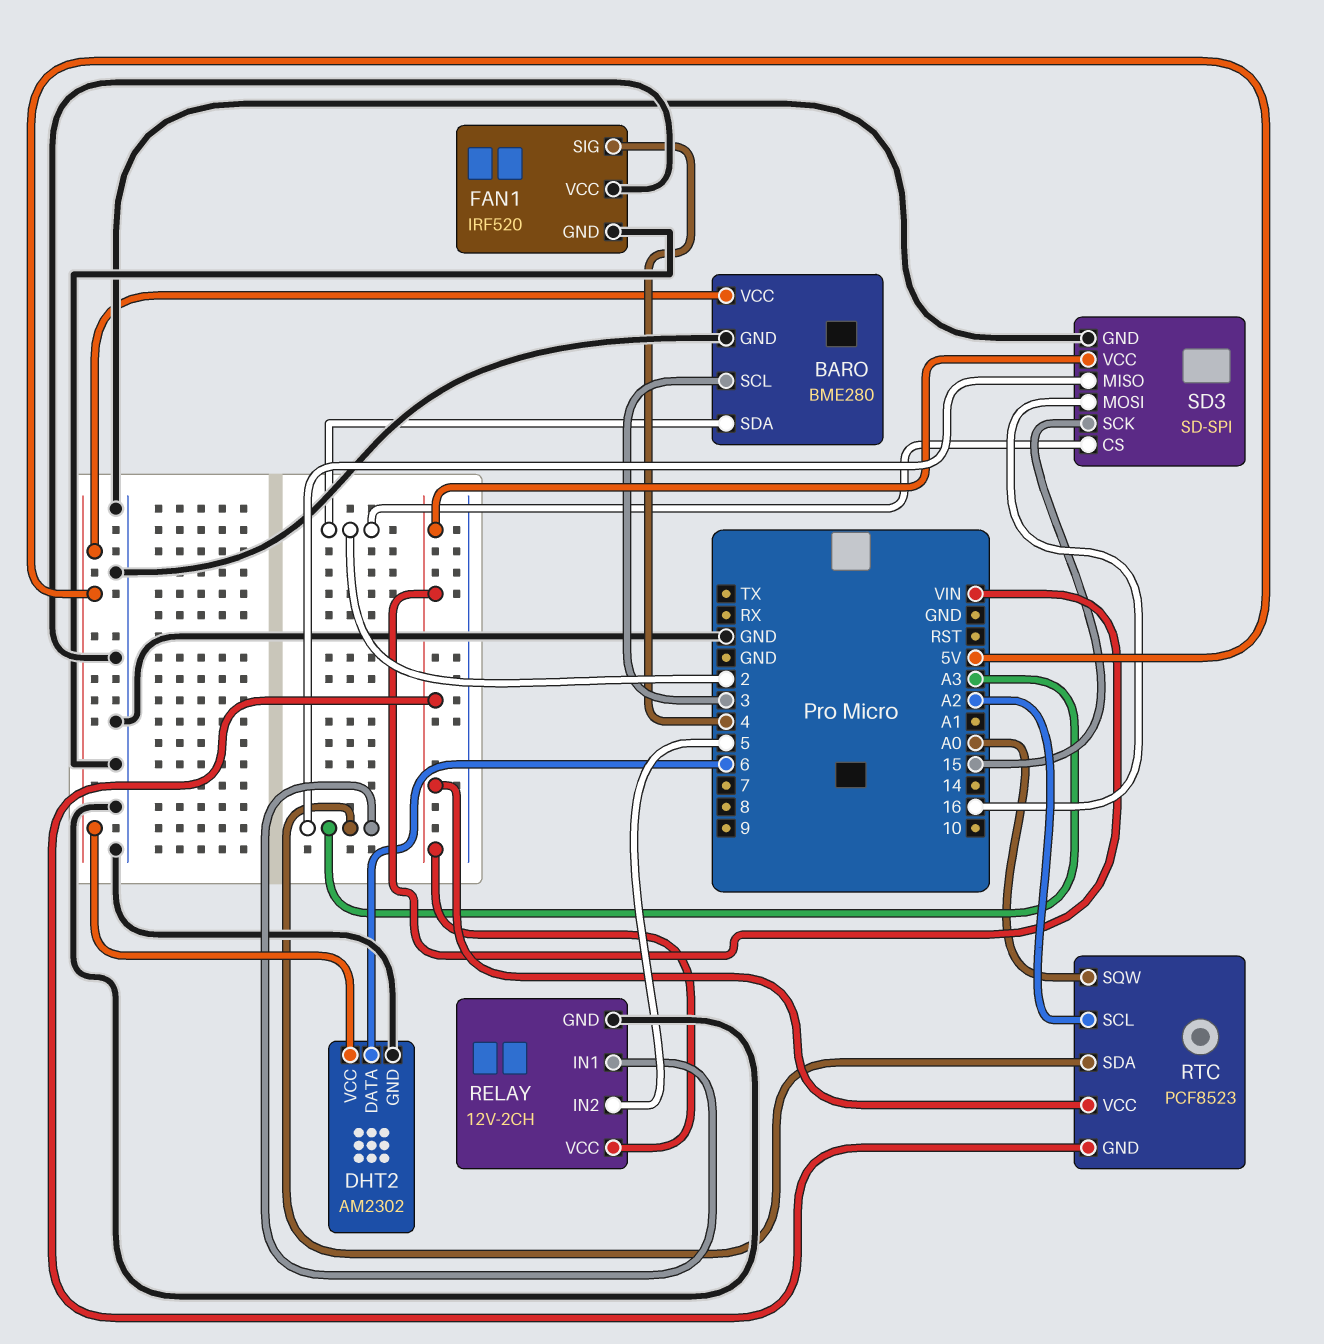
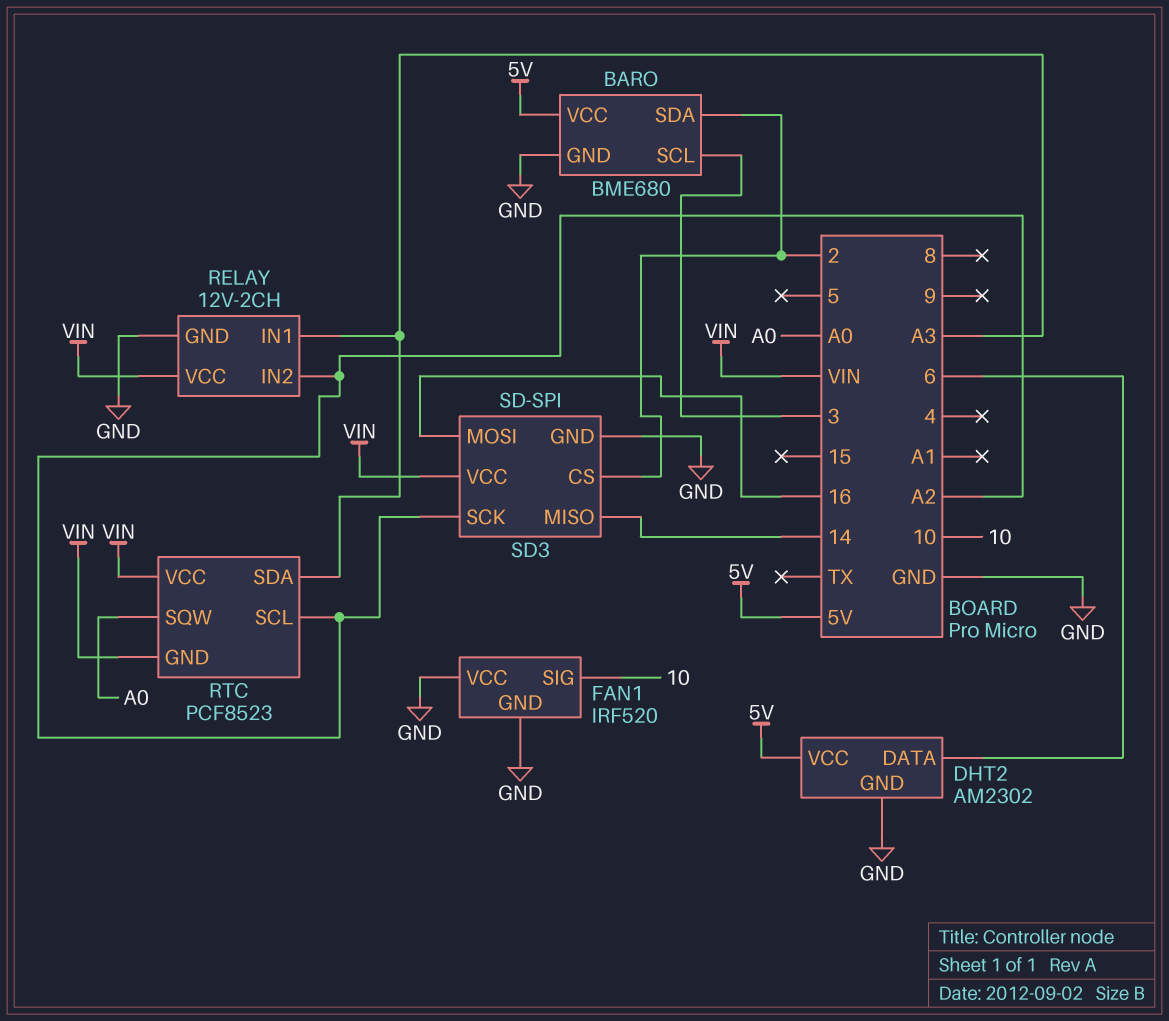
BARO: BME280 -> BME680
FAN1 pin SIG: 4 -> 10
RELAY pin IN2: 5 -> A2
SD3 pin MISO: A3 -> 14
SD3 pin SCK: 15 -> A2

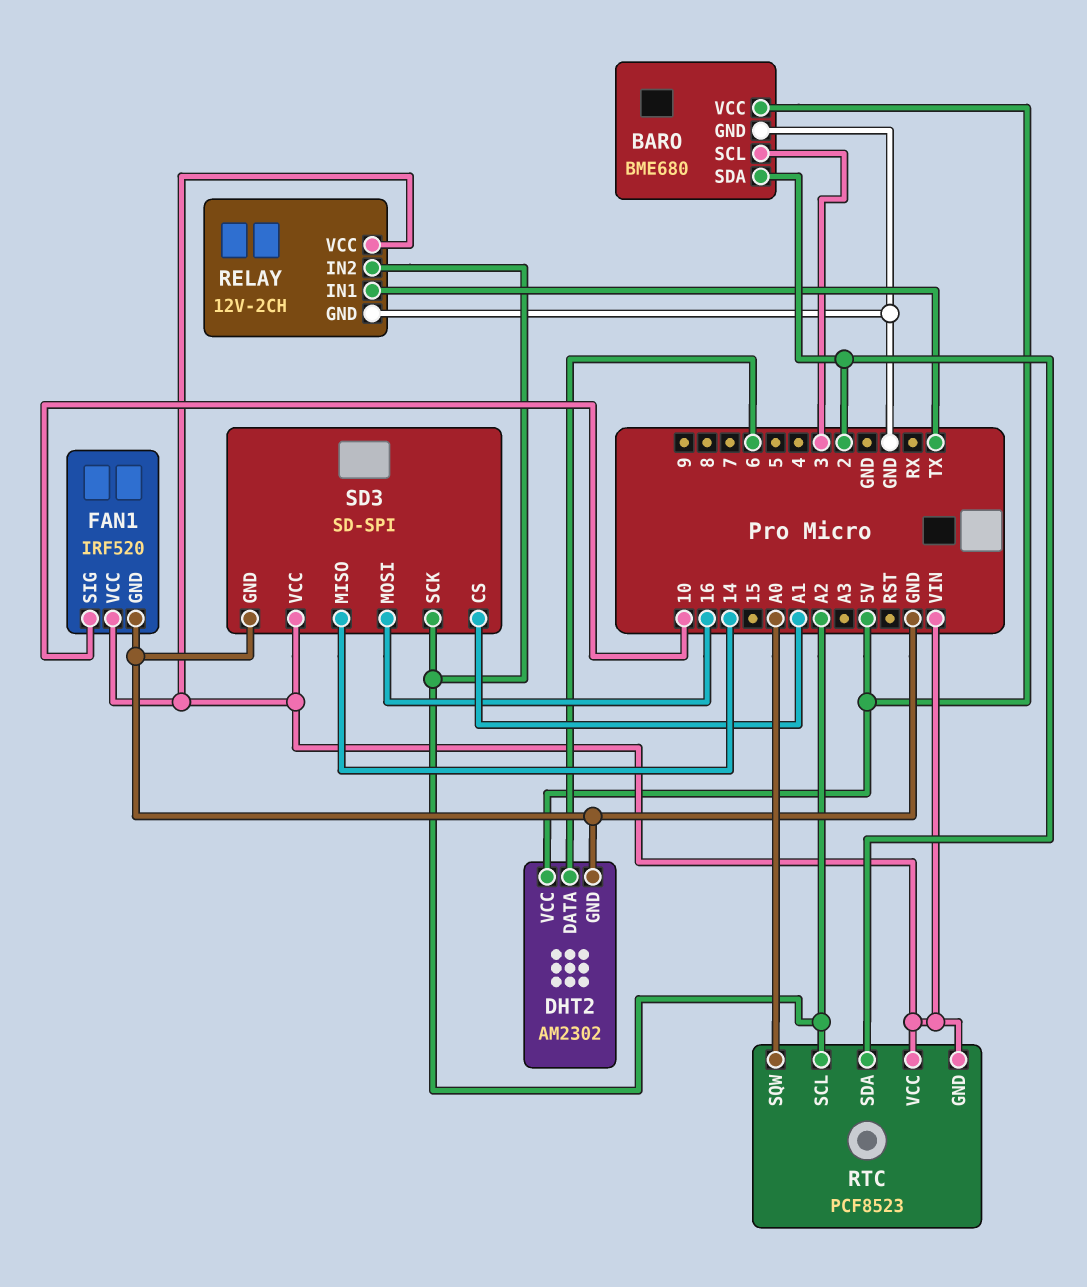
FAN1 pin VCC: GND -> VIN
RELAY pin IN1: A3 -> TX
RTC pin SDA: A3 -> 2
SD3 pin CS: 2 -> A1

